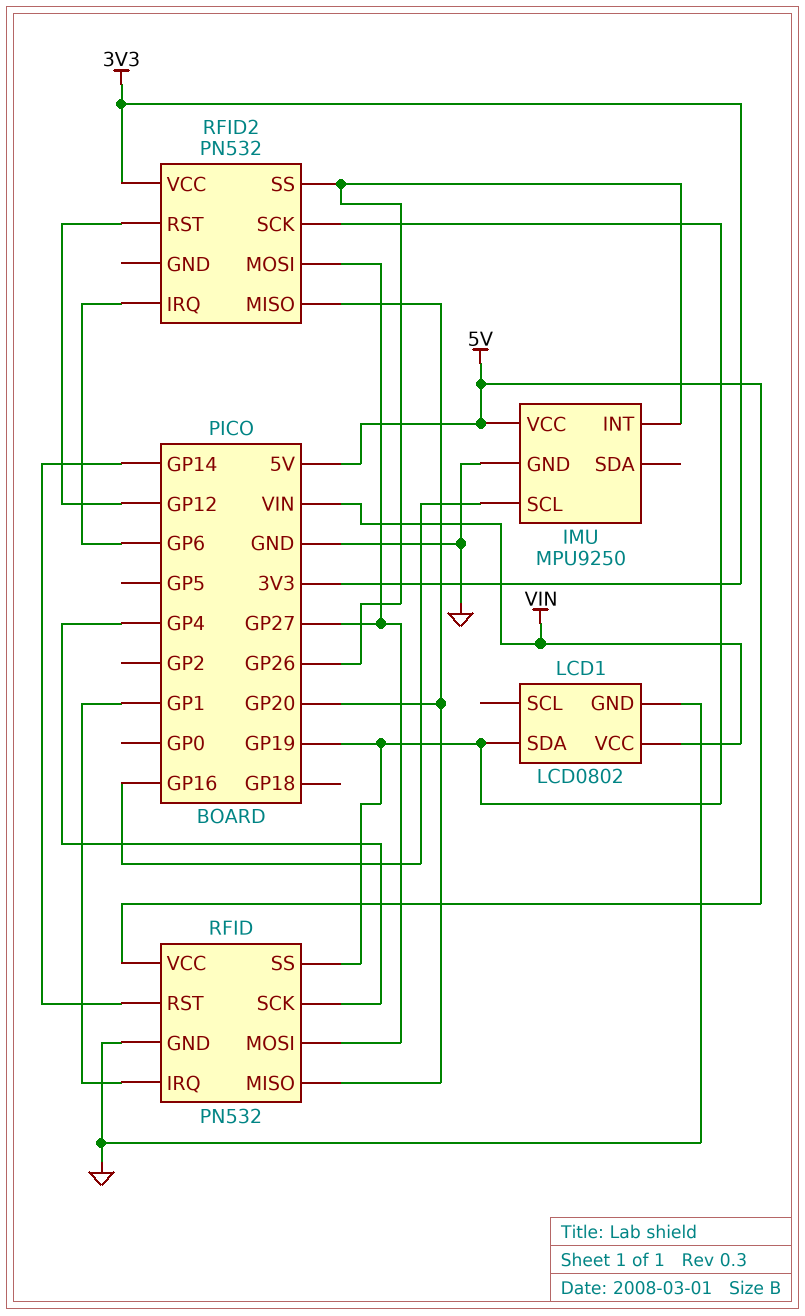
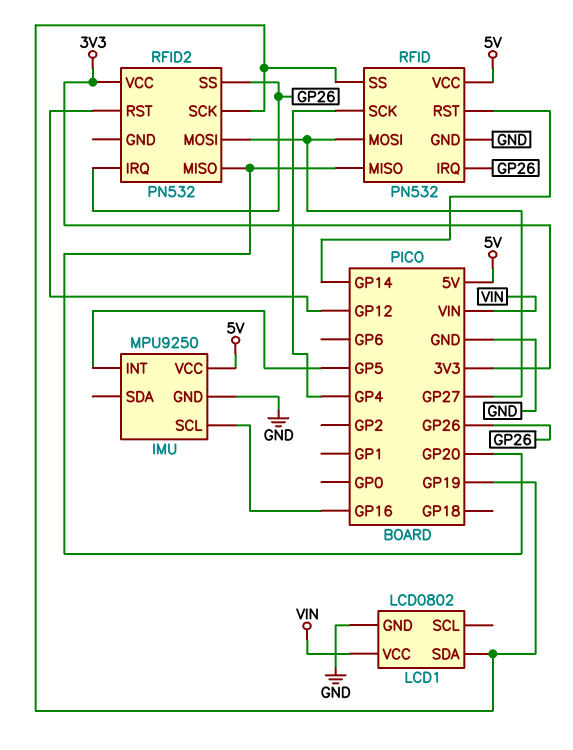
IMU pin INT: GP26 -> GP5
RFID pin IRQ: GP1 -> GP26
RFID2 pin IRQ: GP6 -> GP26

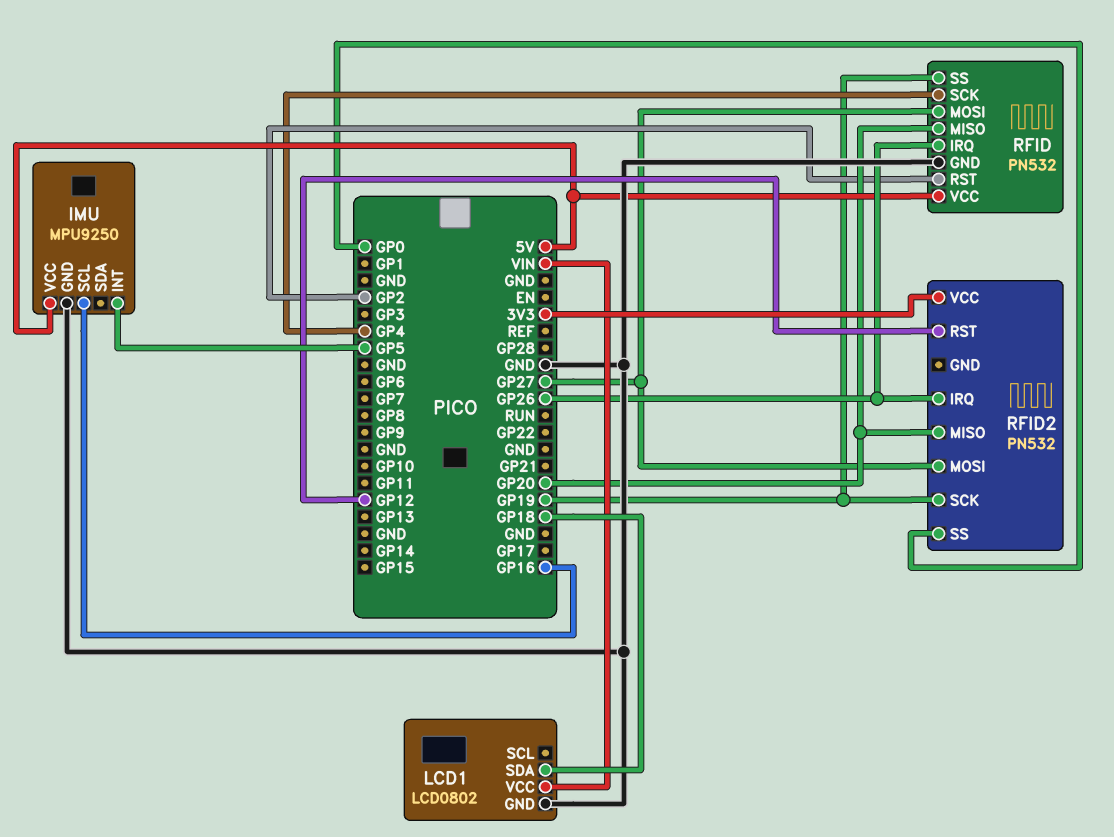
LCD1 pin SDA: GP19 -> GP18
RFID pin RST: GP14 -> GP2
RFID2 pin SS: GP26 -> GP0

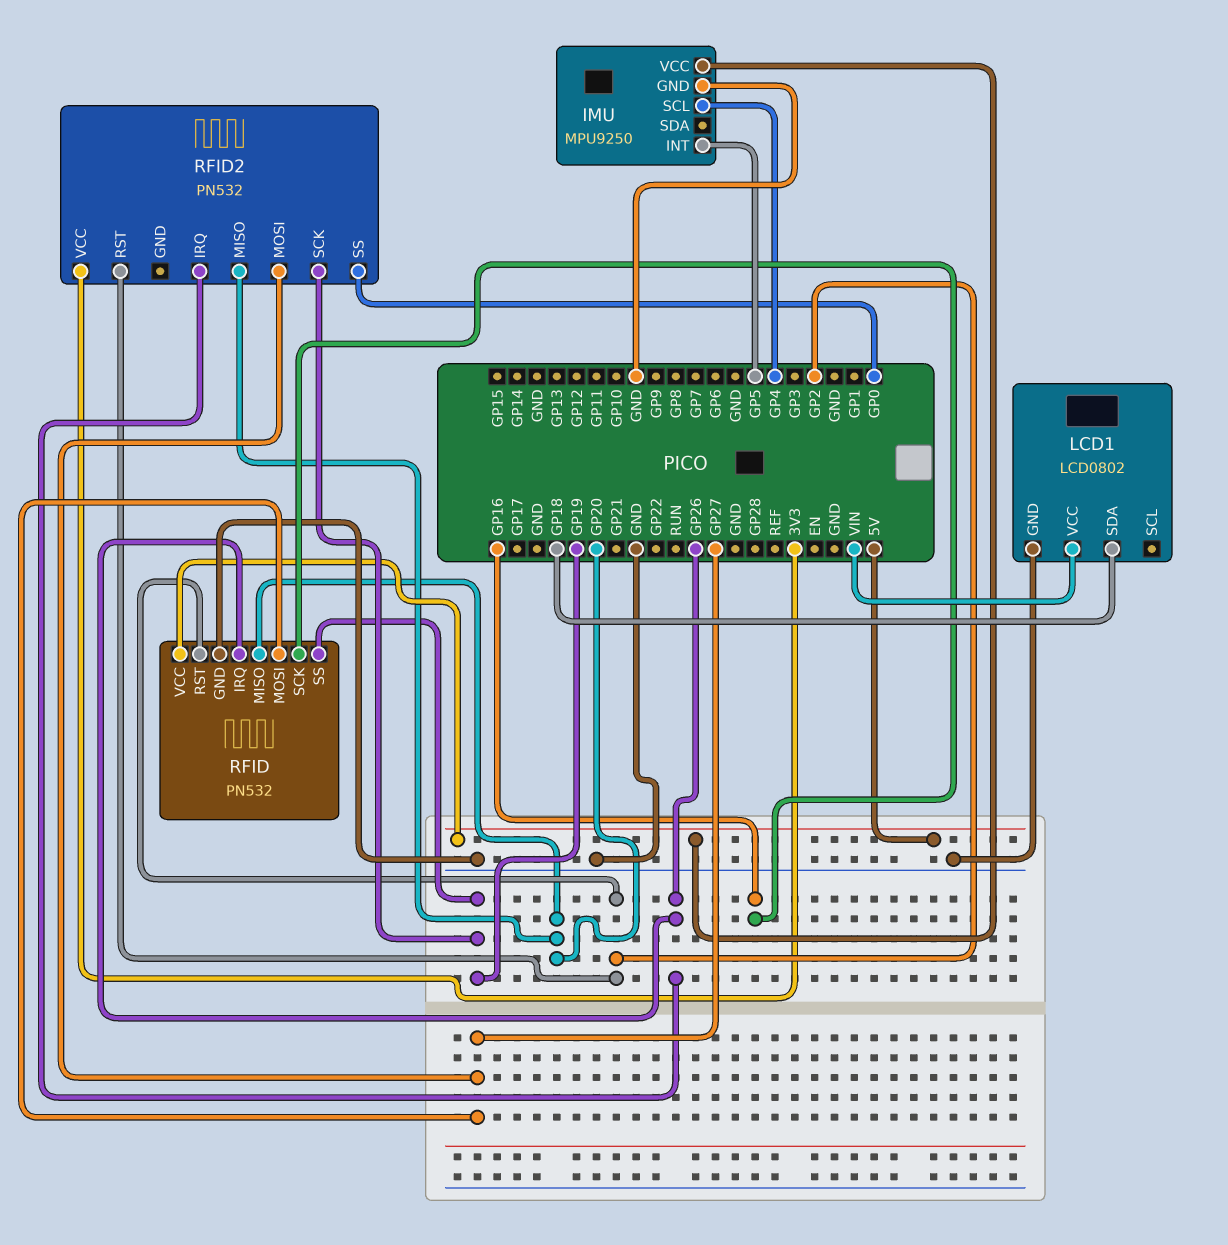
IMU pin SCL: GP16 -> GP4
RFID pin SCK: GP4 -> GP16
RFID2 pin RST: GP12 -> GP2

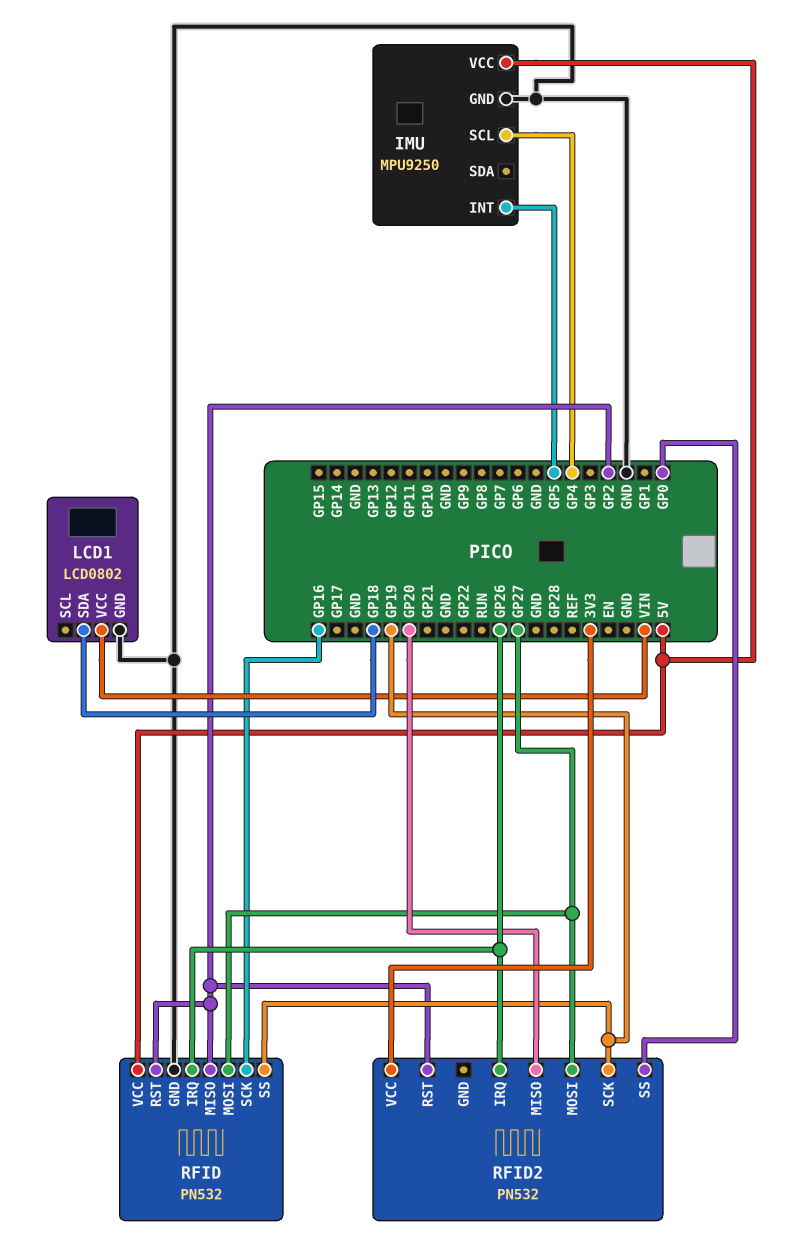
RFID pin MISO: GP20 -> GP2

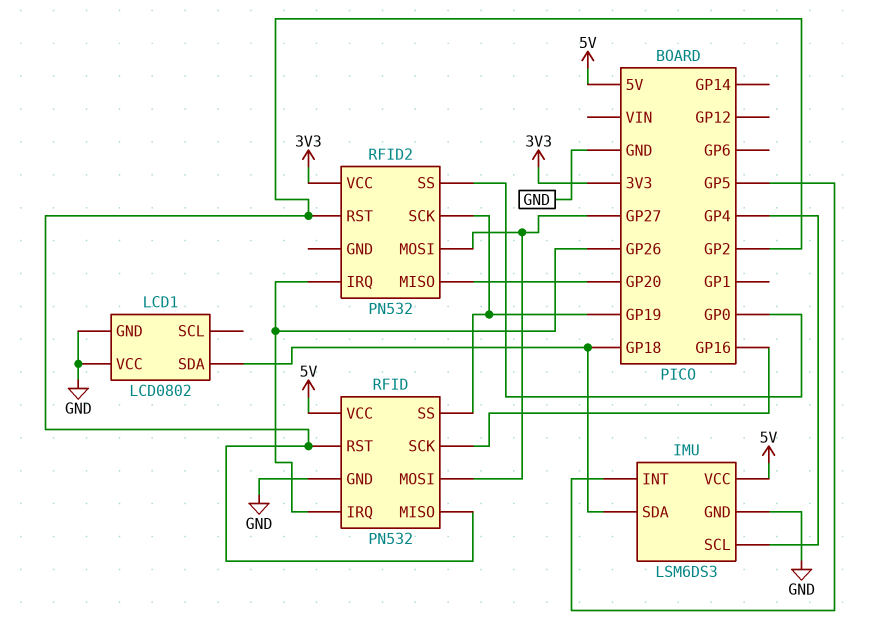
IMU: MPU9250 -> LSM6DS3
IMU pin SDA: none -> GP18
LCD1 pin VCC: VIN -> GND

